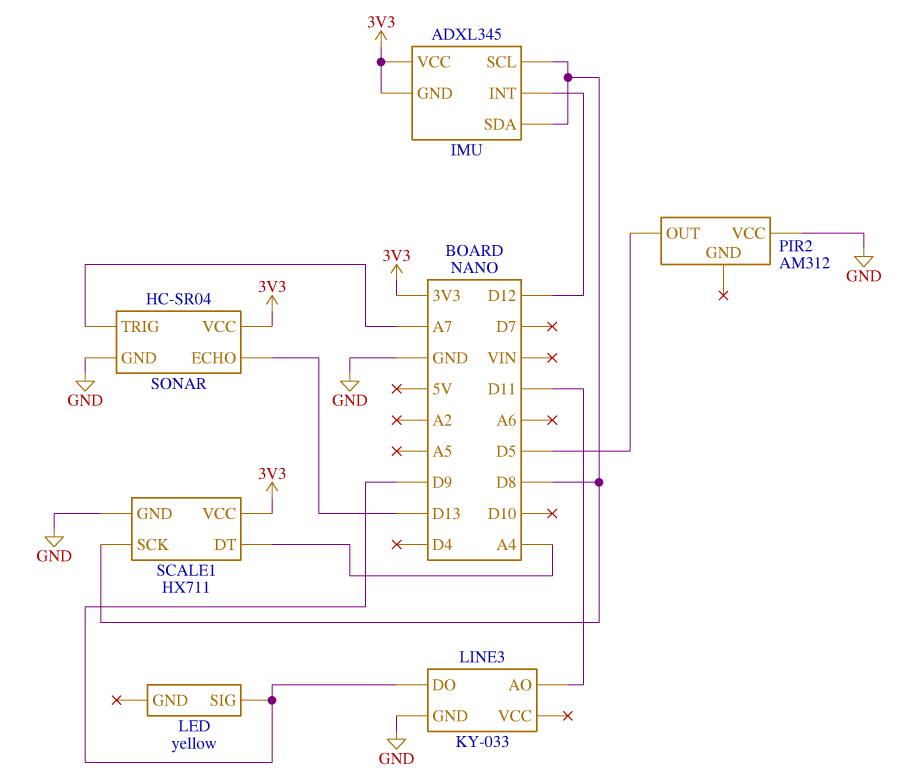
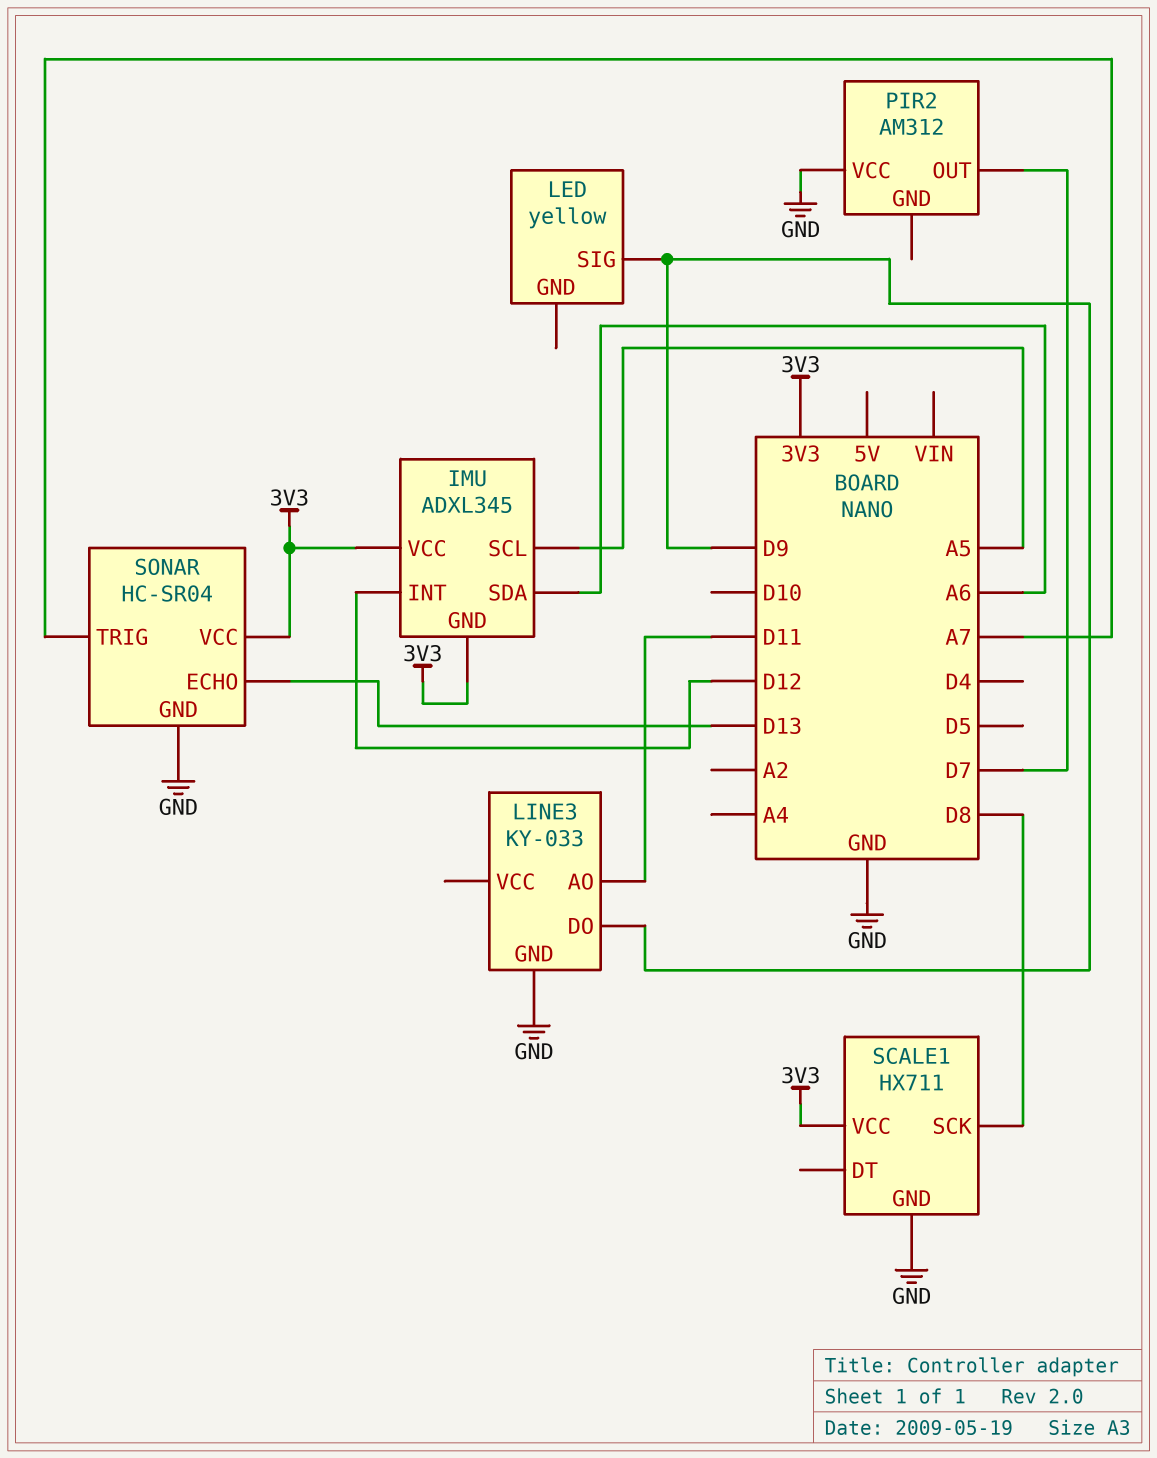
IMU pin SCL: D8 -> A5
IMU pin SDA: D8 -> A6
PIR2 pin OUT: D5 -> D7
SCALE1 pin DT: A4 -> none

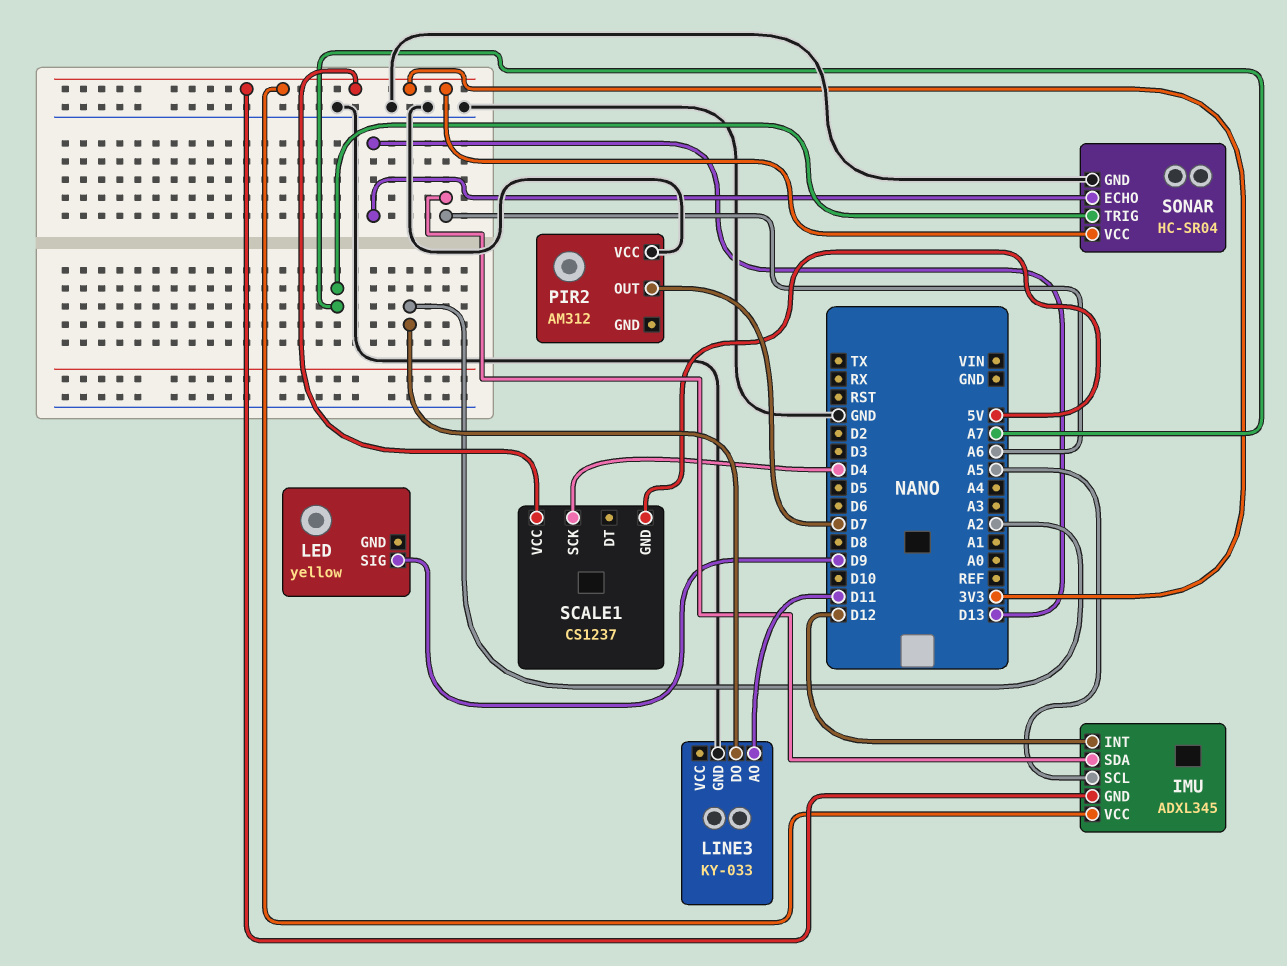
LINE3 pin DO: D9 -> A2
SCALE1: HX711 -> CS1237
SCALE1 pin GND: GND -> 5V
SCALE1 pin SCK: D8 -> D4

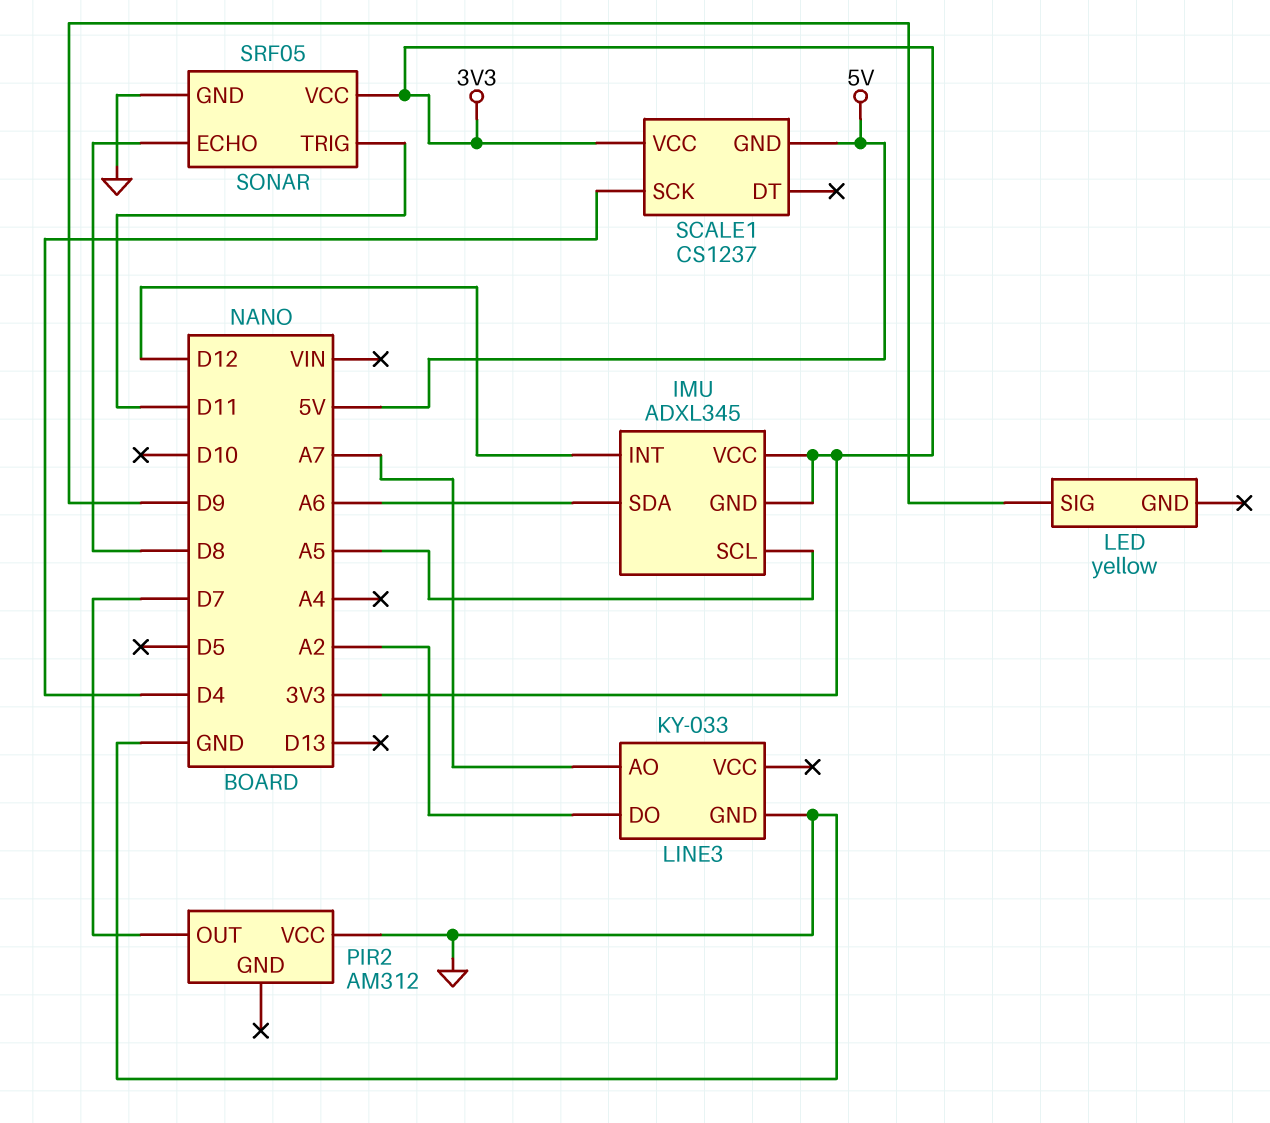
LINE3 pin AO: D11 -> A7
SONAR: HC-SR04 -> SRF05
SONAR pin ECHO: D13 -> D8
SONAR pin TRIG: A7 -> D11

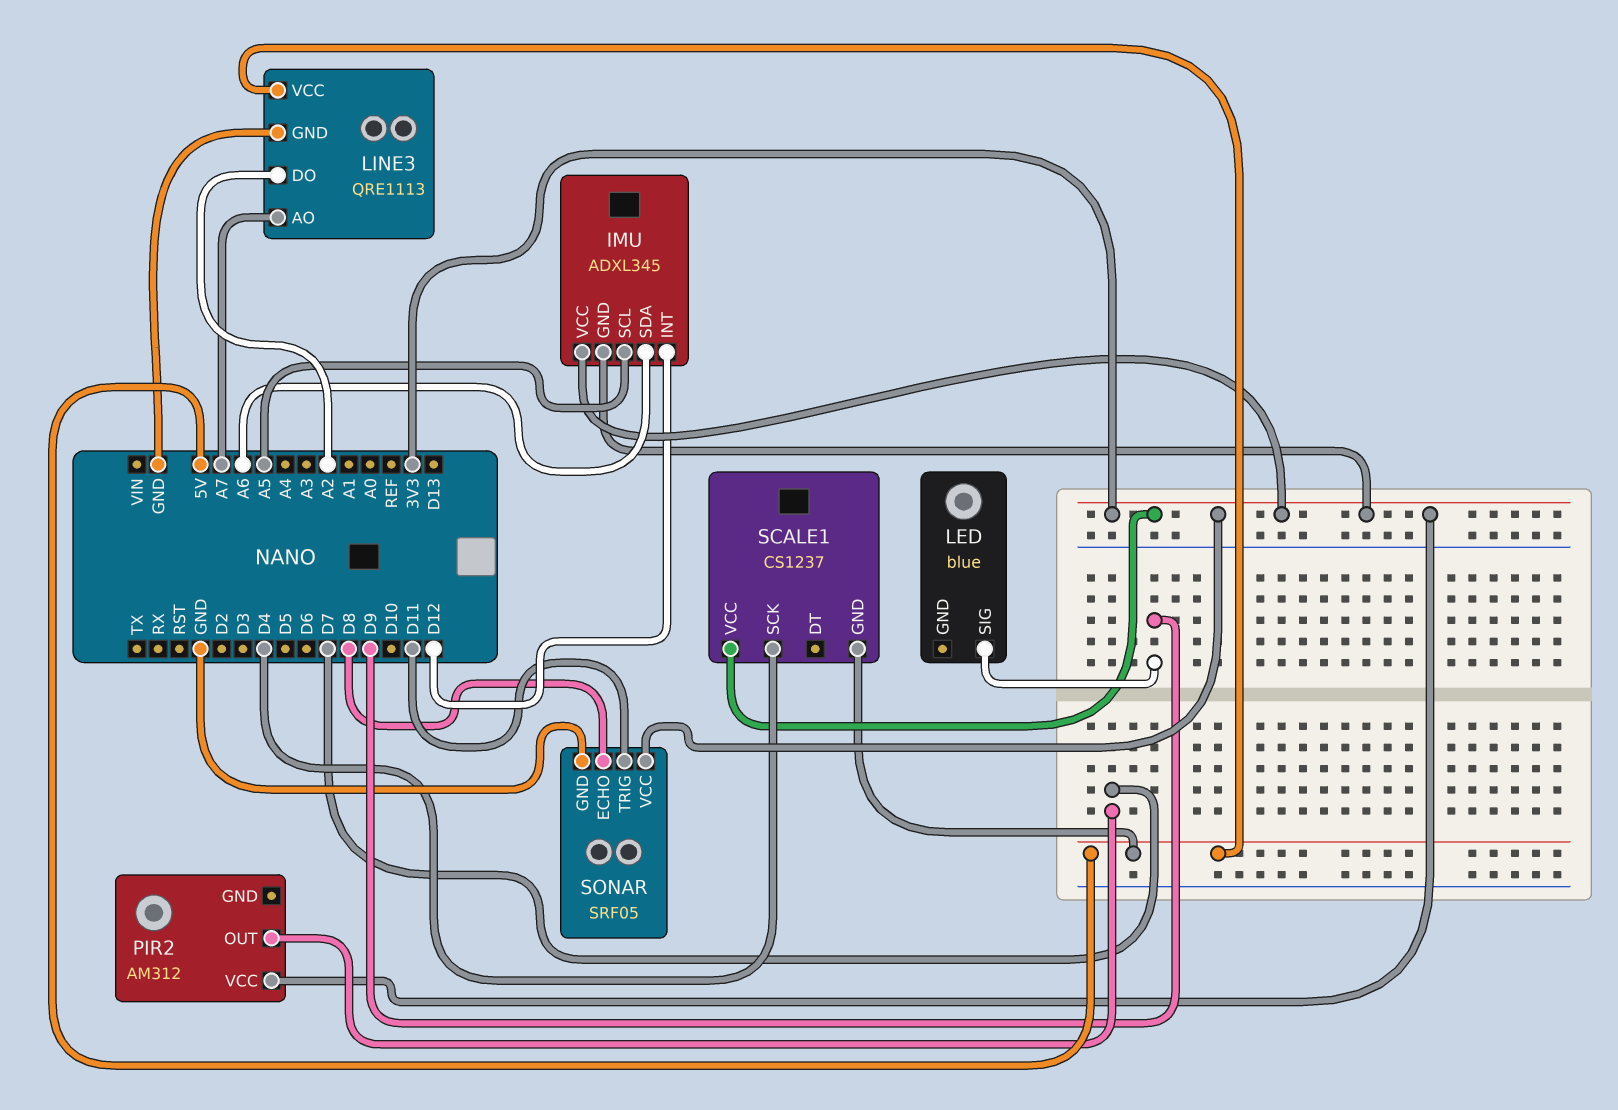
LED: yellow -> blue
LINE3: KY-033 -> QRE1113
LINE3 pin VCC: none -> 5V
PIR2 pin VCC: GND -> 3V3

